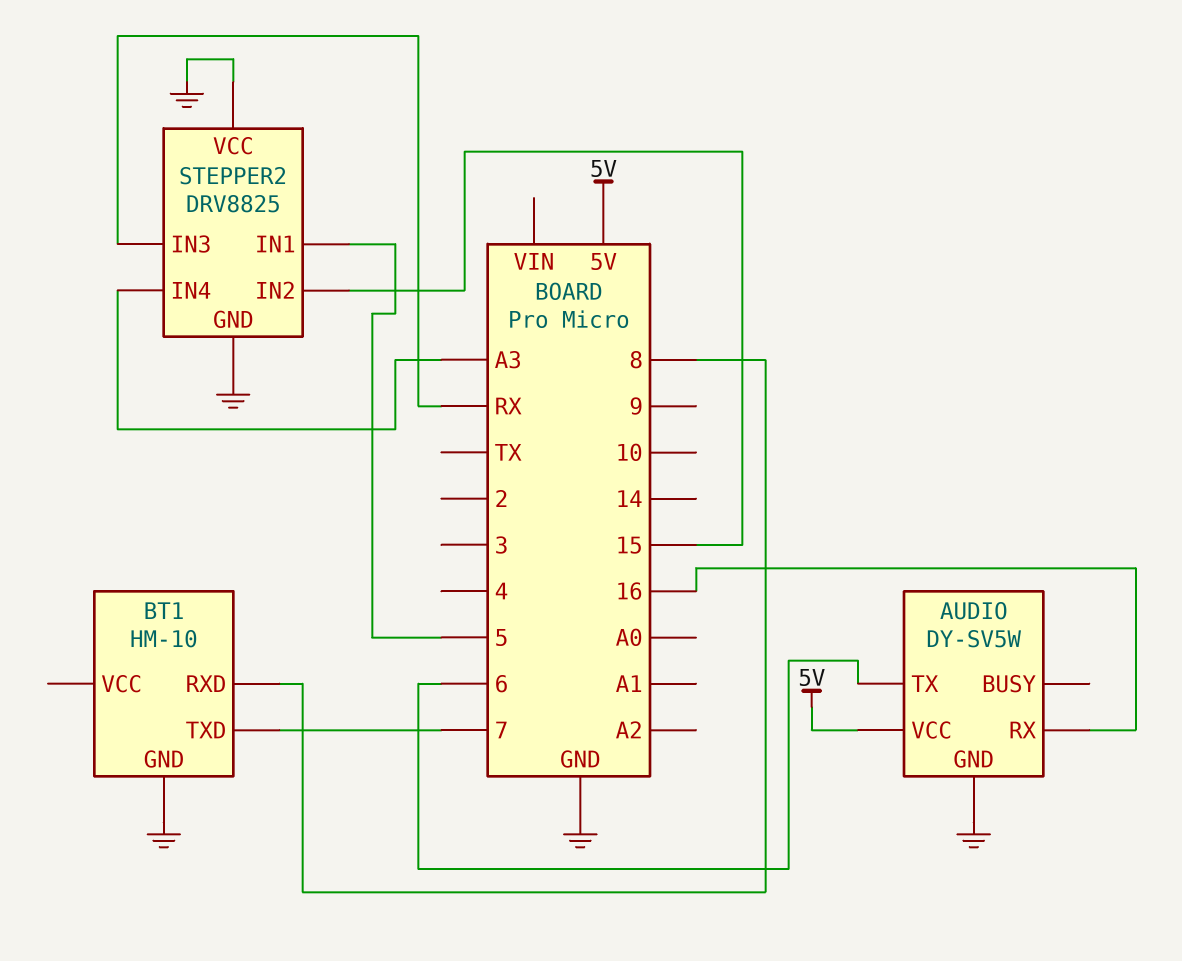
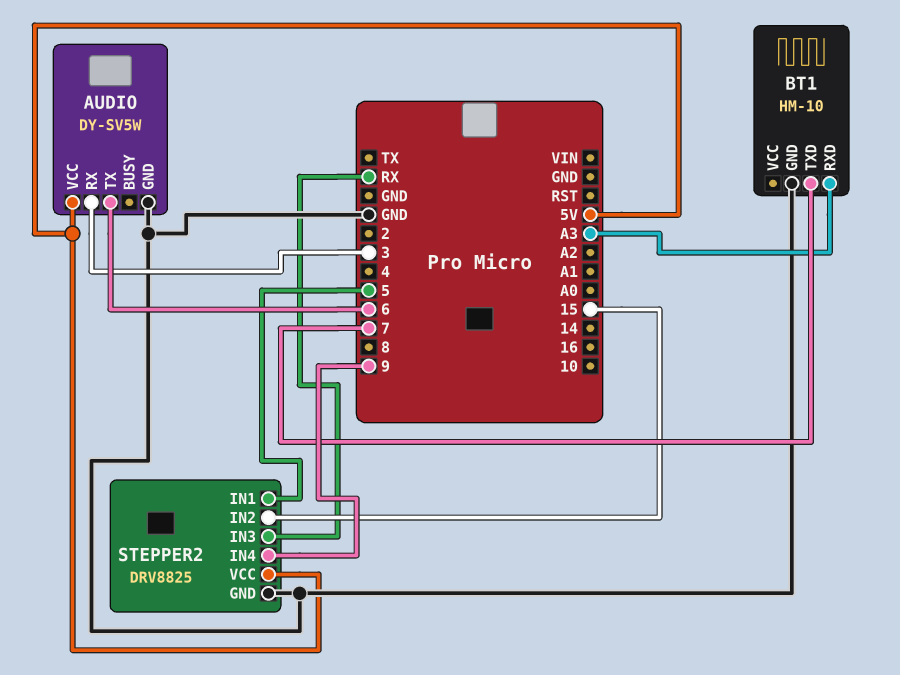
AUDIO pin RX: 16 -> 3
BT1 pin RXD: 8 -> A3
STEPPER2 pin IN4: A3 -> 9
STEPPER2 pin VCC: GND -> 5V

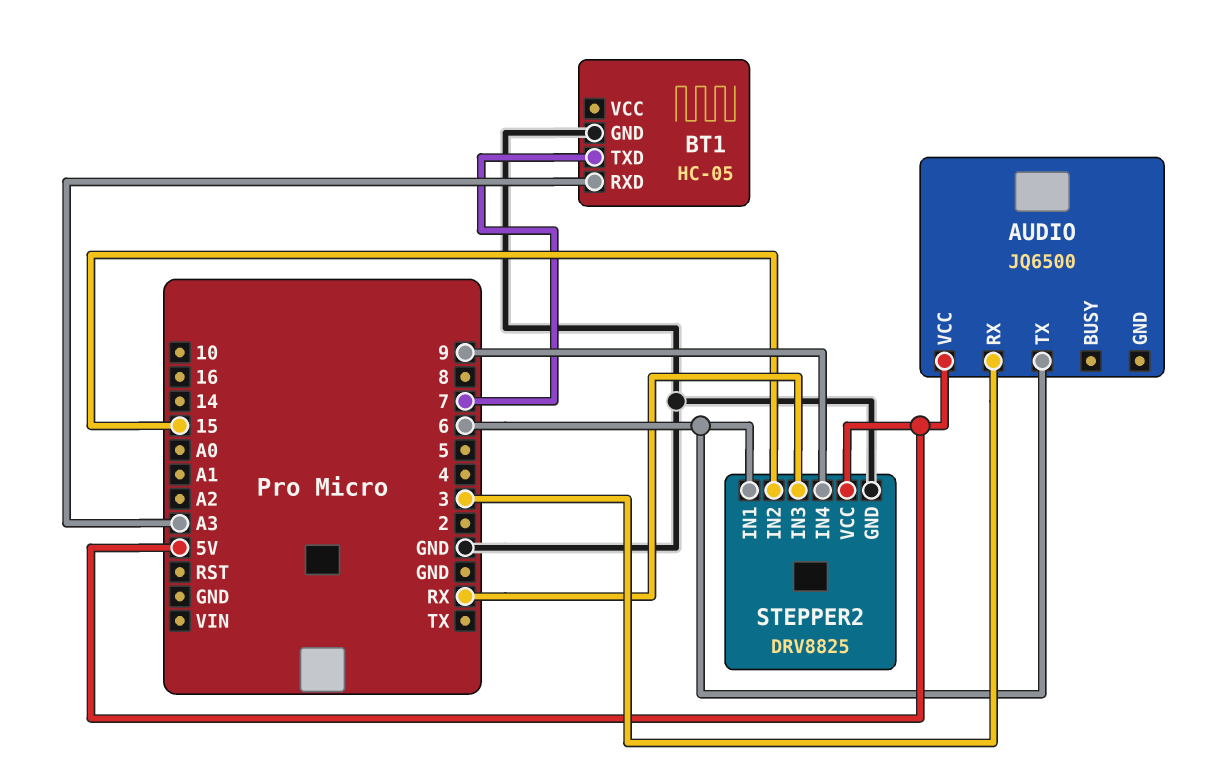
AUDIO: DY-SV5W -> JQ6500
AUDIO pin GND: GND -> none
BT1: HM-10 -> HC-05
STEPPER2 pin IN1: 5 -> 6

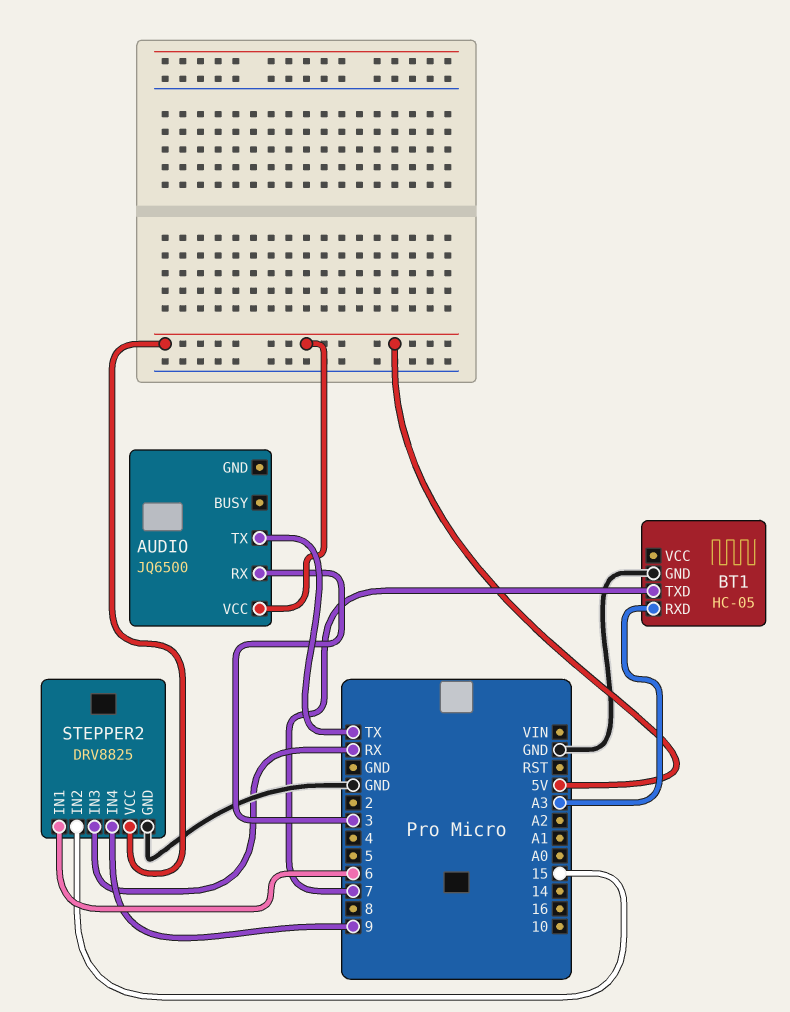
AUDIO pin TX: 6 -> TX

